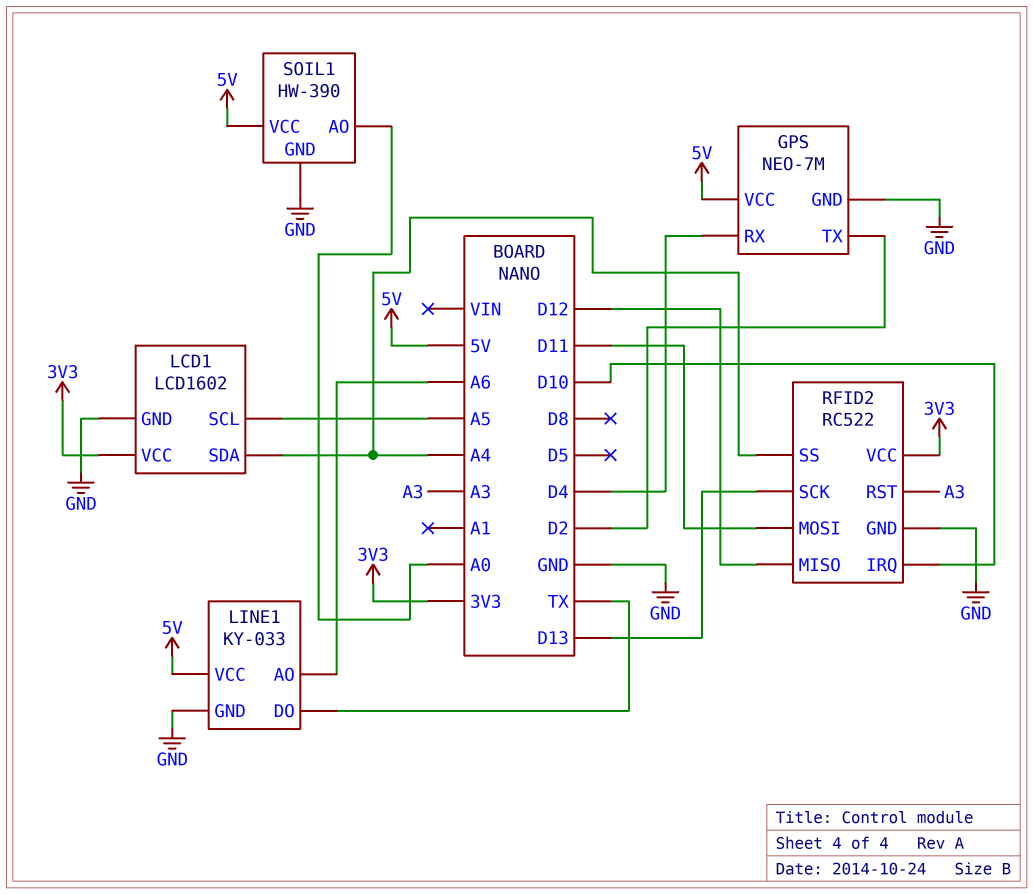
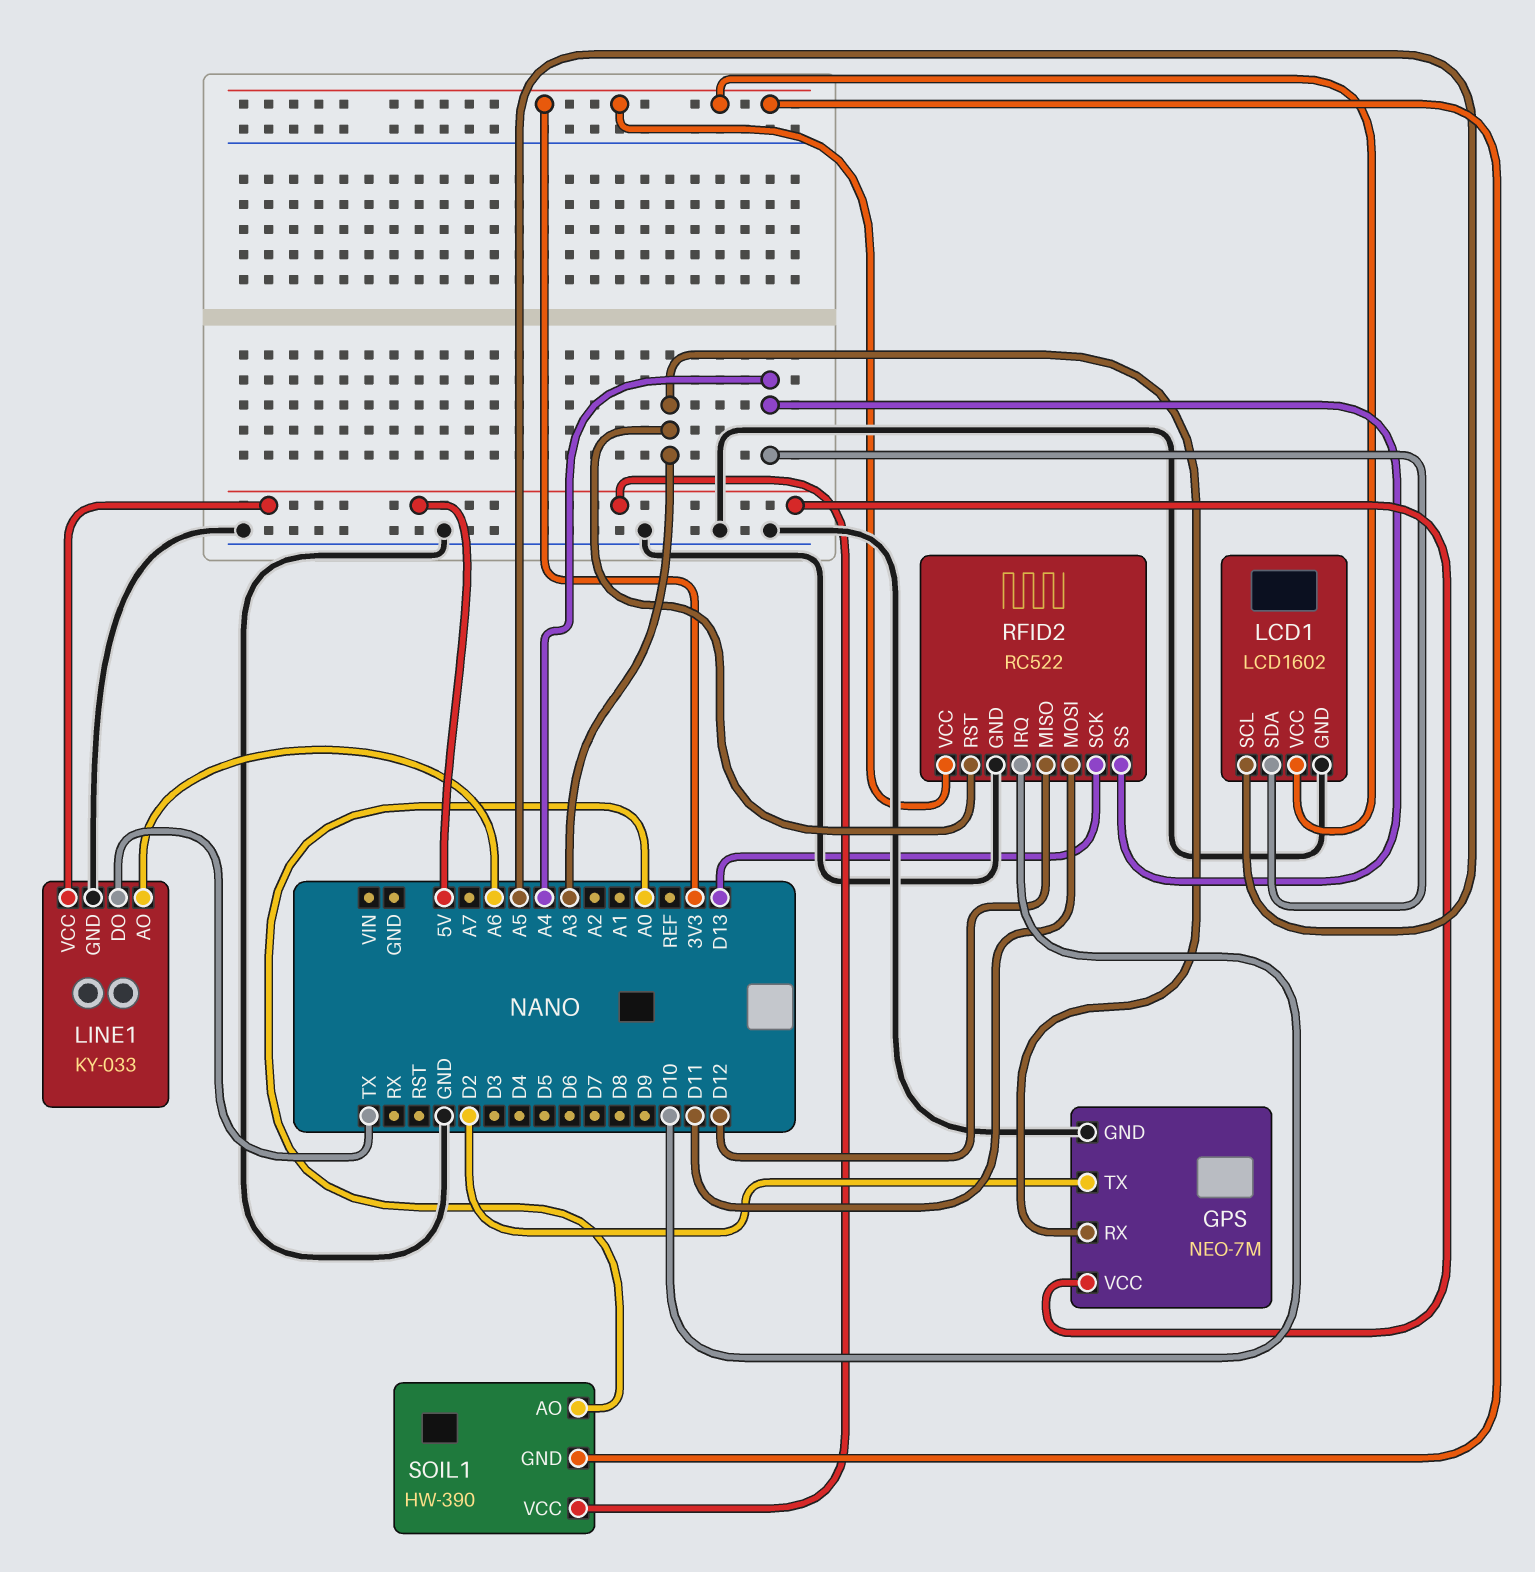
GPS pin RX: D4 -> A3
SOIL1 pin GND: GND -> 3V3

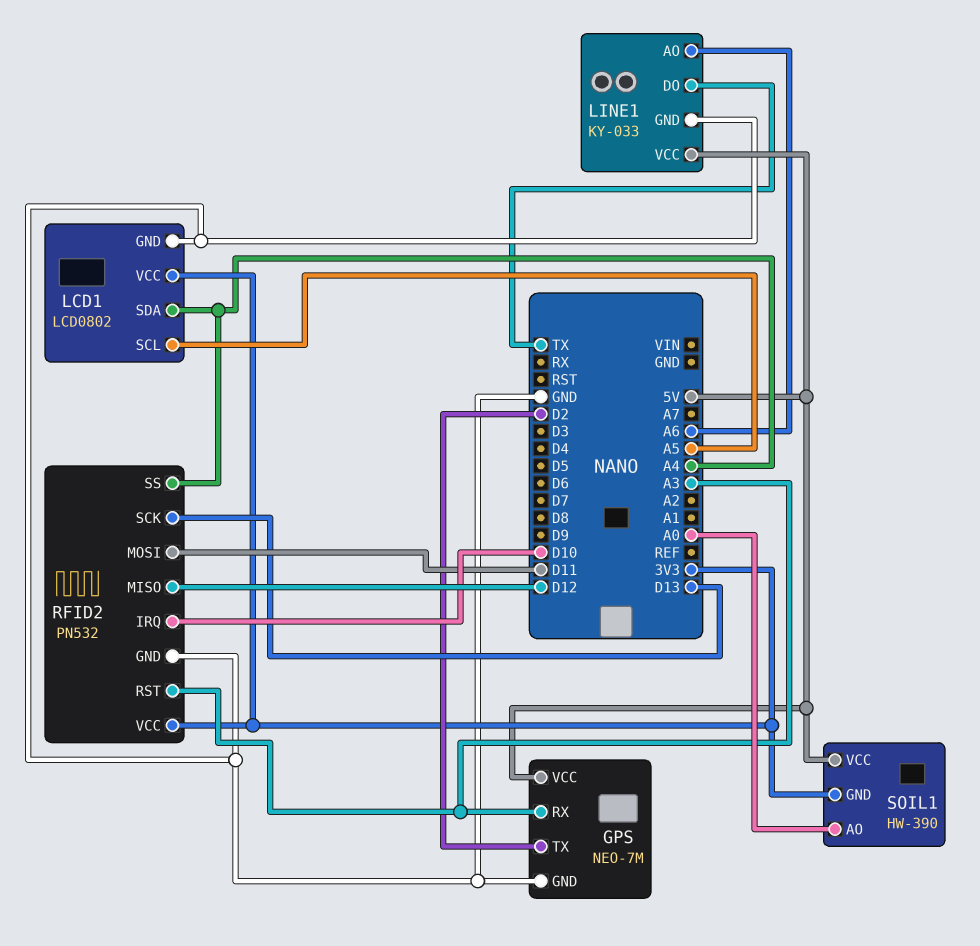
LCD1: LCD1602 -> LCD0802
RFID2: RC522 -> PN532

